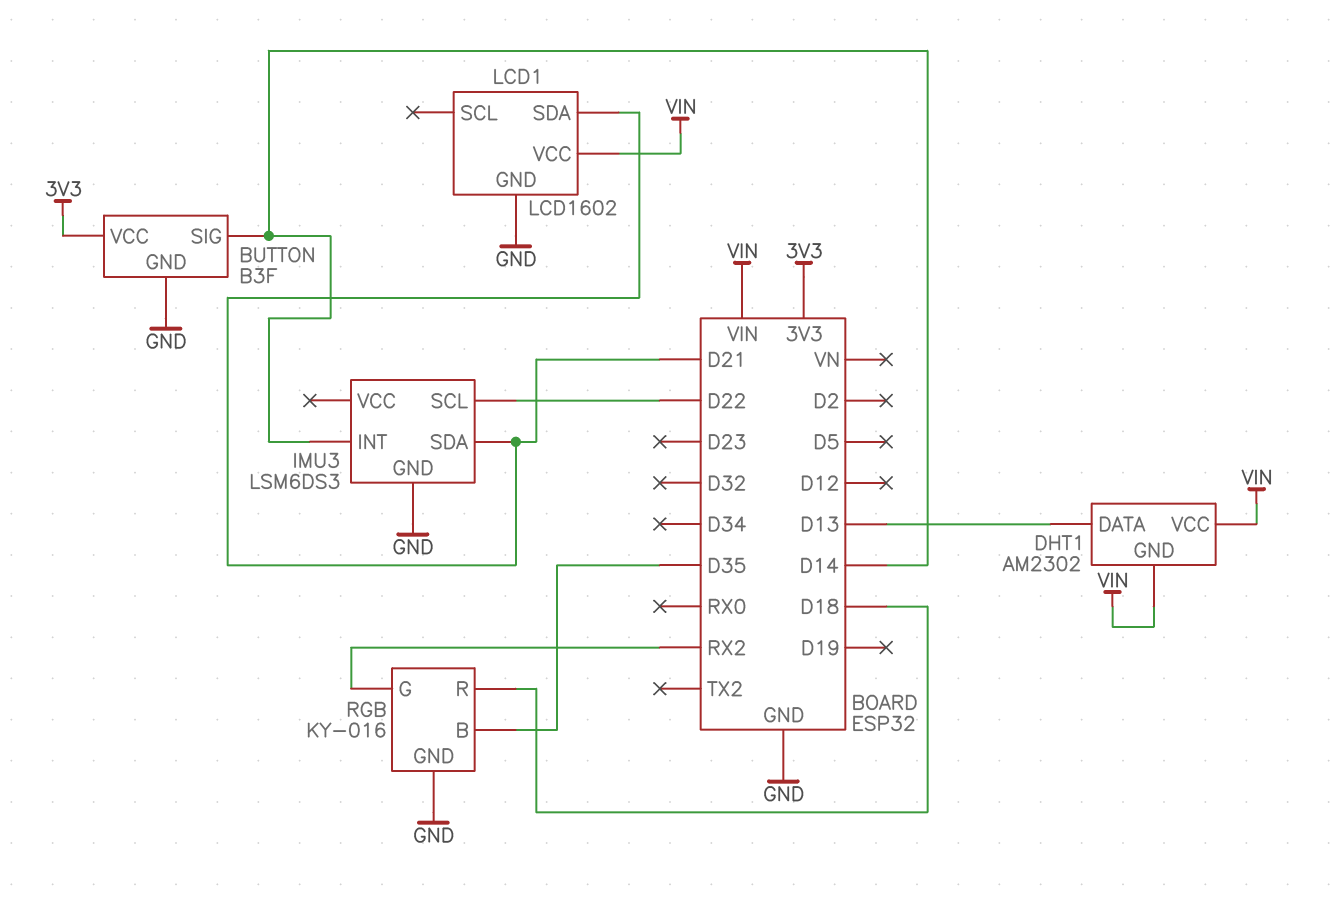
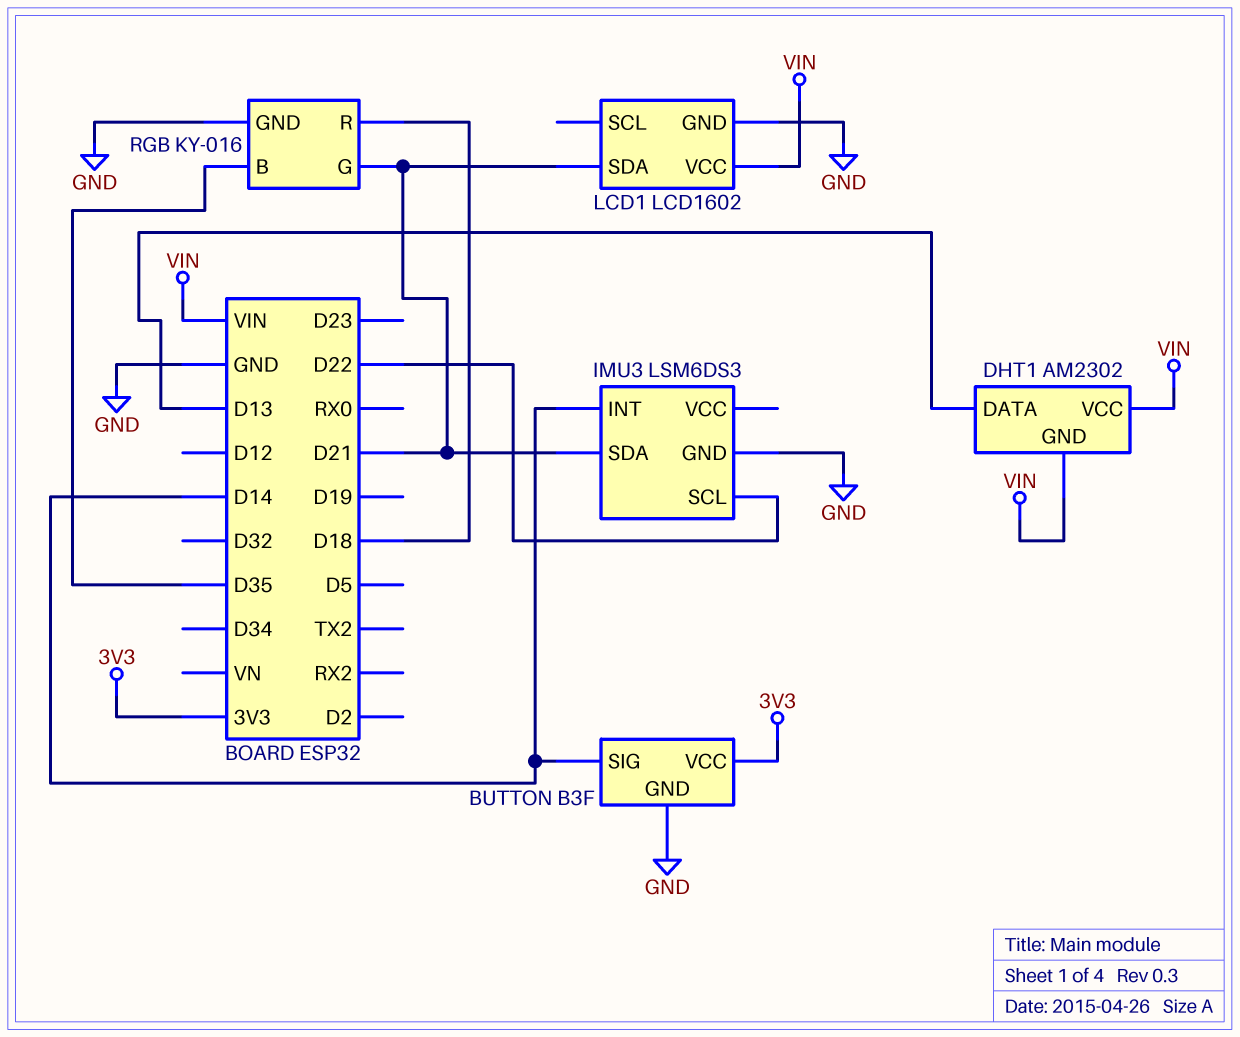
RGB pin G: RX2 -> D21

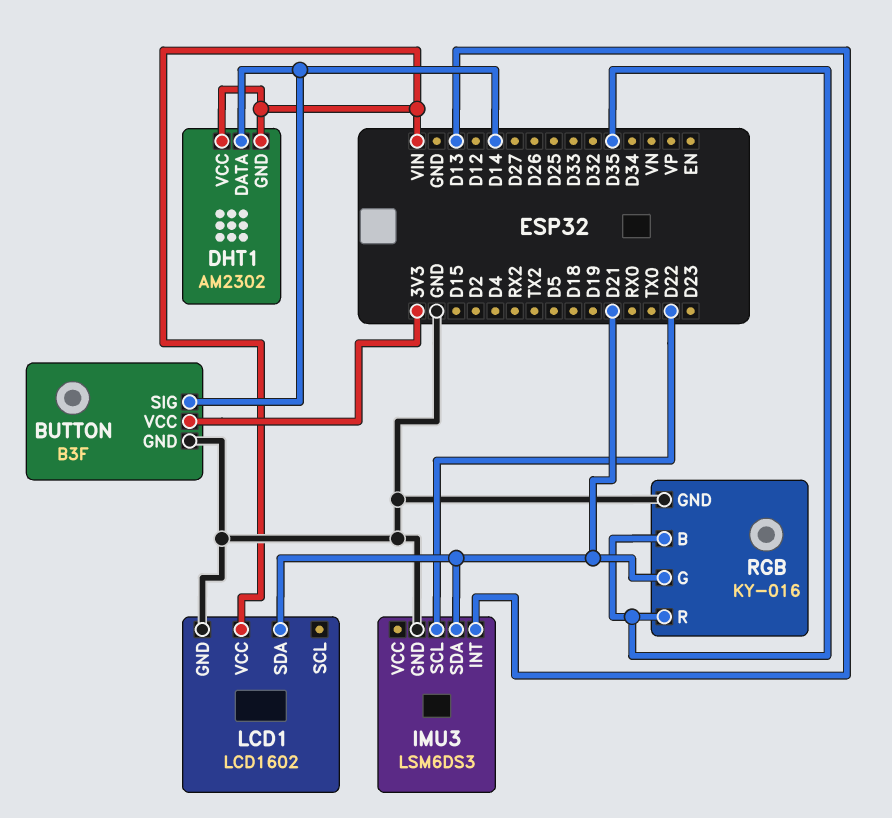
DHT1 pin DATA: D13 -> D14
IMU3 pin INT: D14 -> D13
RGB pin R: D18 -> D35

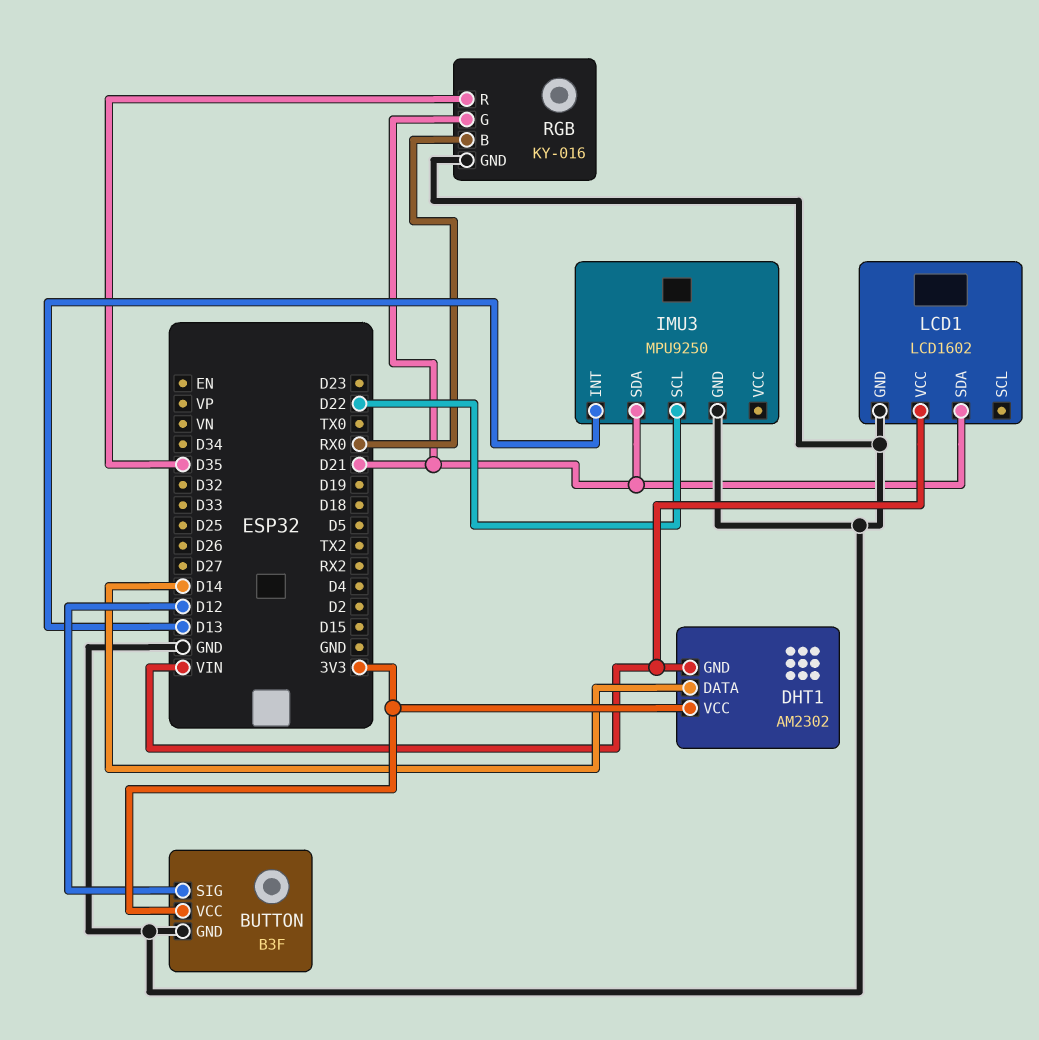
BUTTON pin SIG: D14 -> D12
DHT1 pin VCC: VIN -> 3V3
IMU3: LSM6DS3 -> MPU9250
RGB pin B: D35 -> RX0

